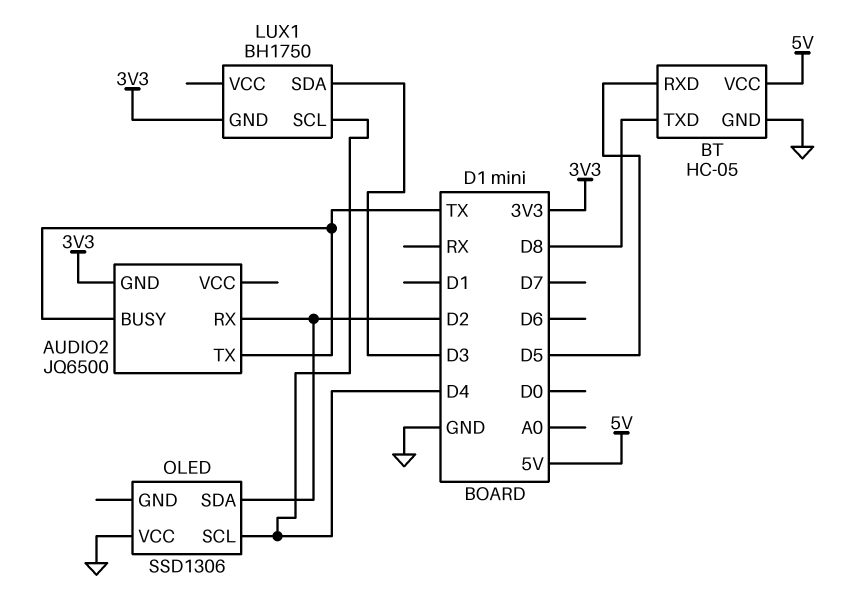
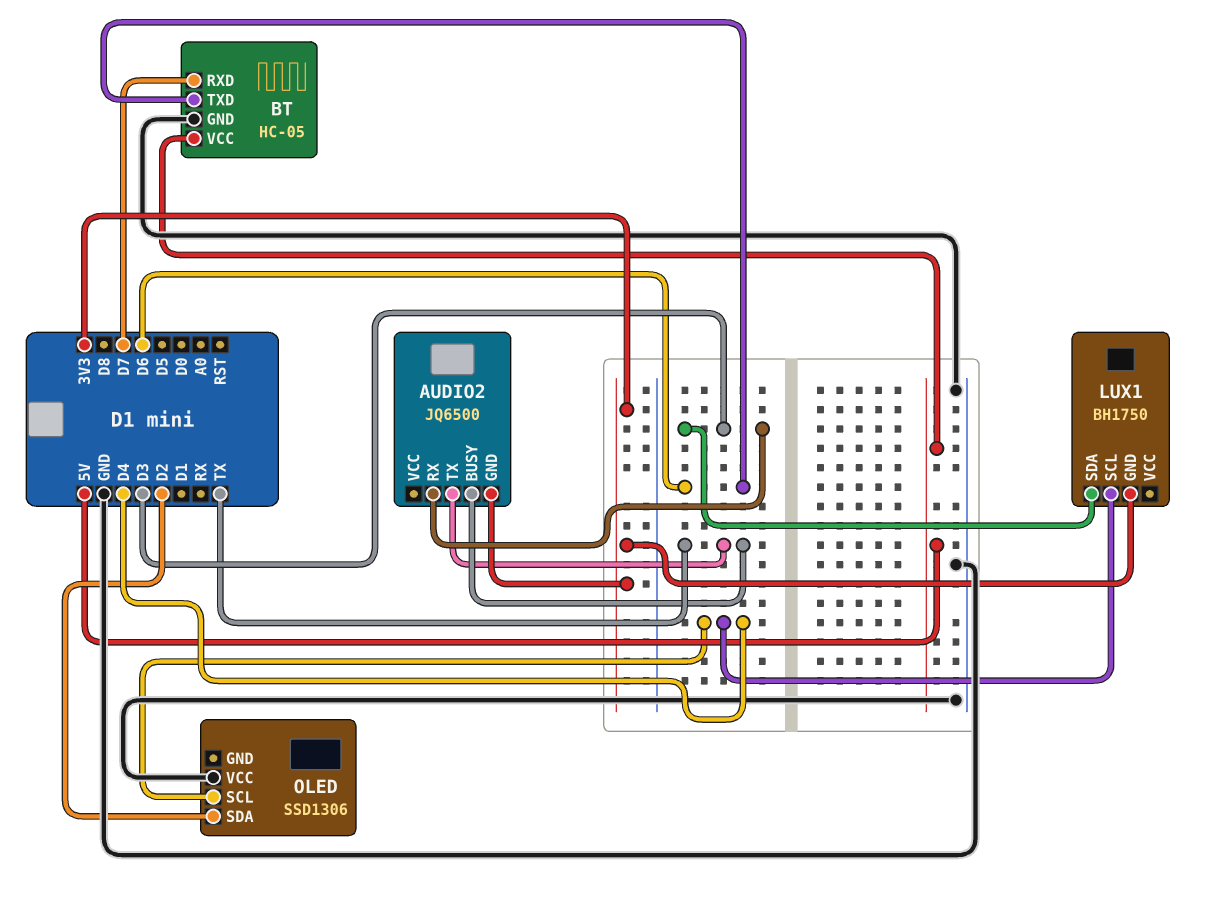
AUDIO2 pin RX: D2 -> D3
BT pin RXD: D5 -> D7
BT pin TXD: D8 -> D6

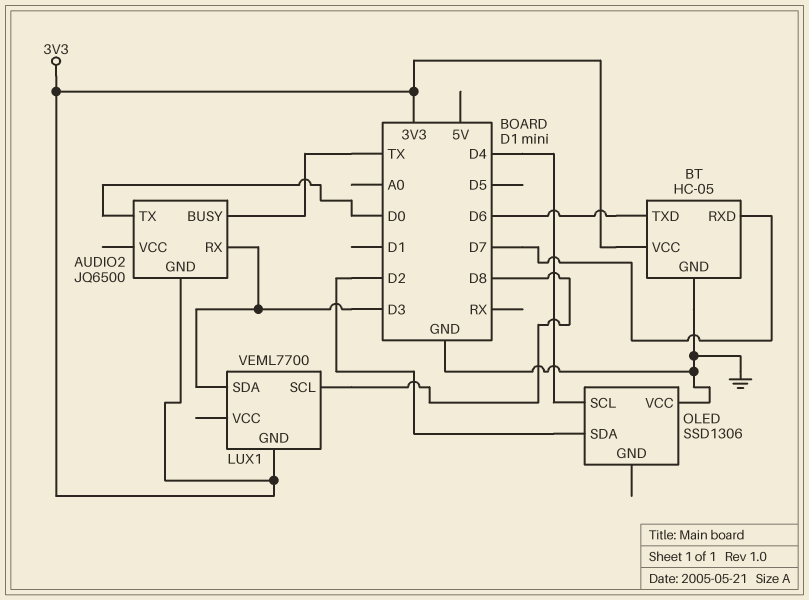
AUDIO2 pin TX: TX -> D0
BT pin VCC: 5V -> 3V3
LUX1: BH1750 -> VEML7700
LUX1 pin SCL: D4 -> D8

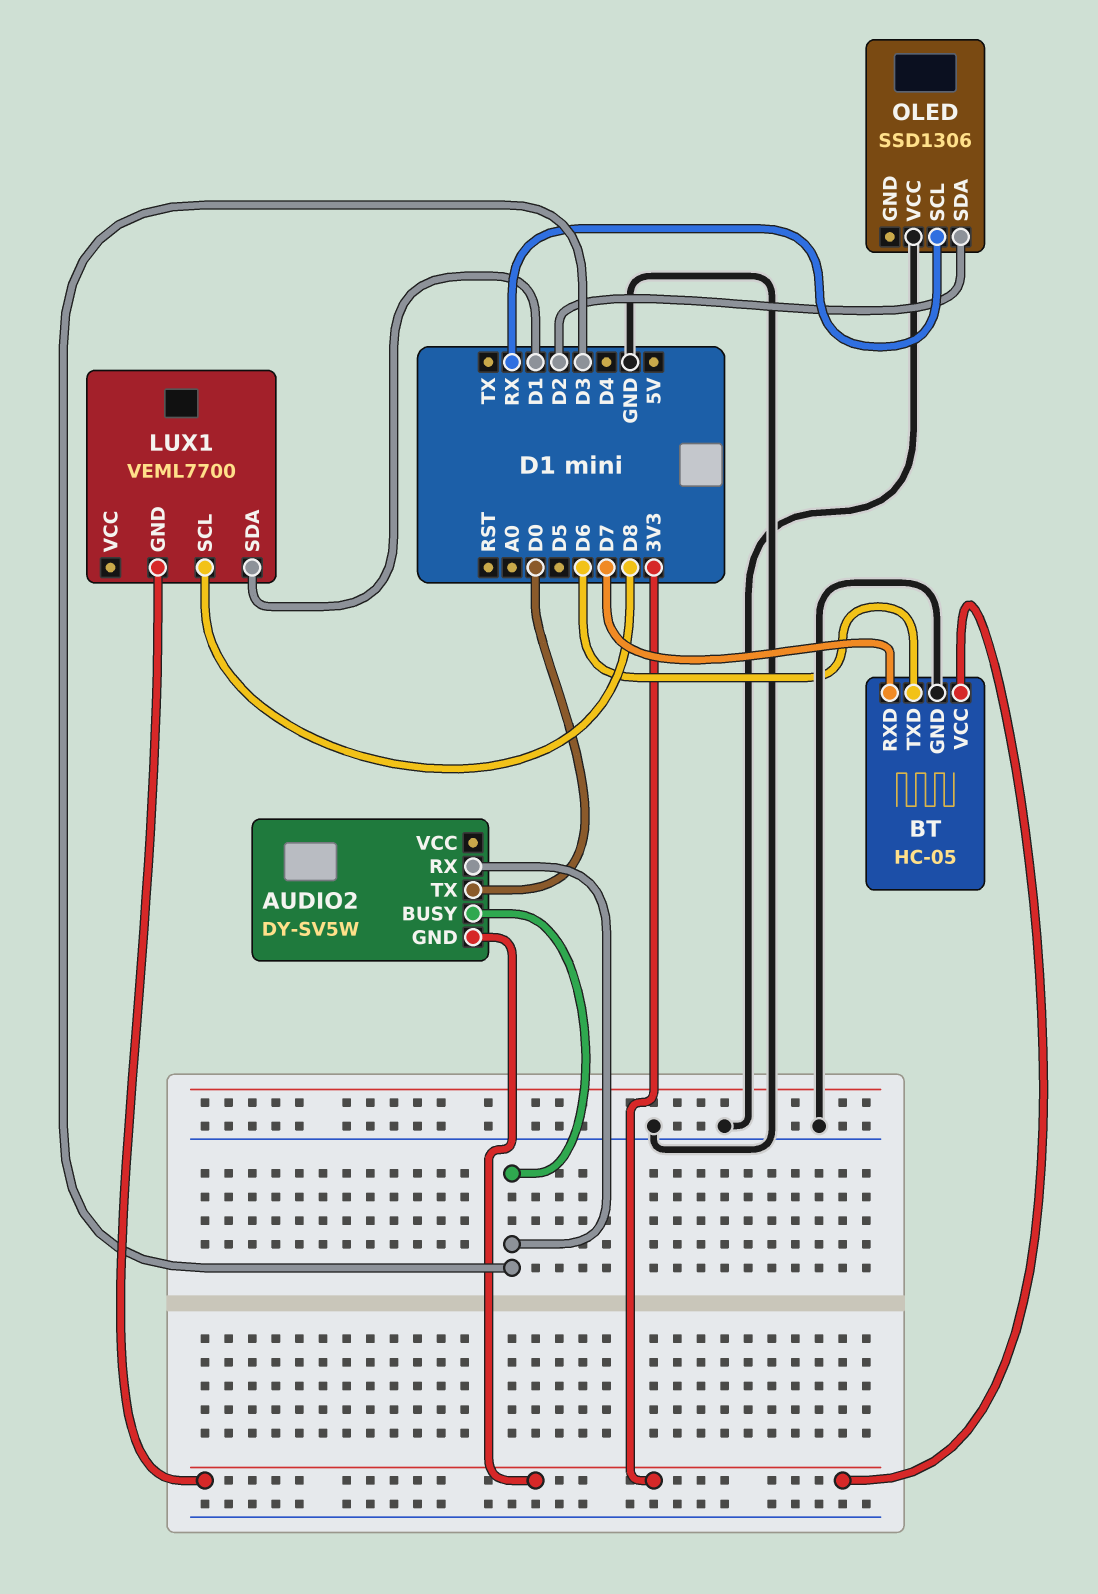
AUDIO2: JQ6500 -> DY-SV5W
AUDIO2 pin BUSY: TX -> D3
LUX1 pin SDA: D3 -> D1
OLED pin SCL: D4 -> RX

